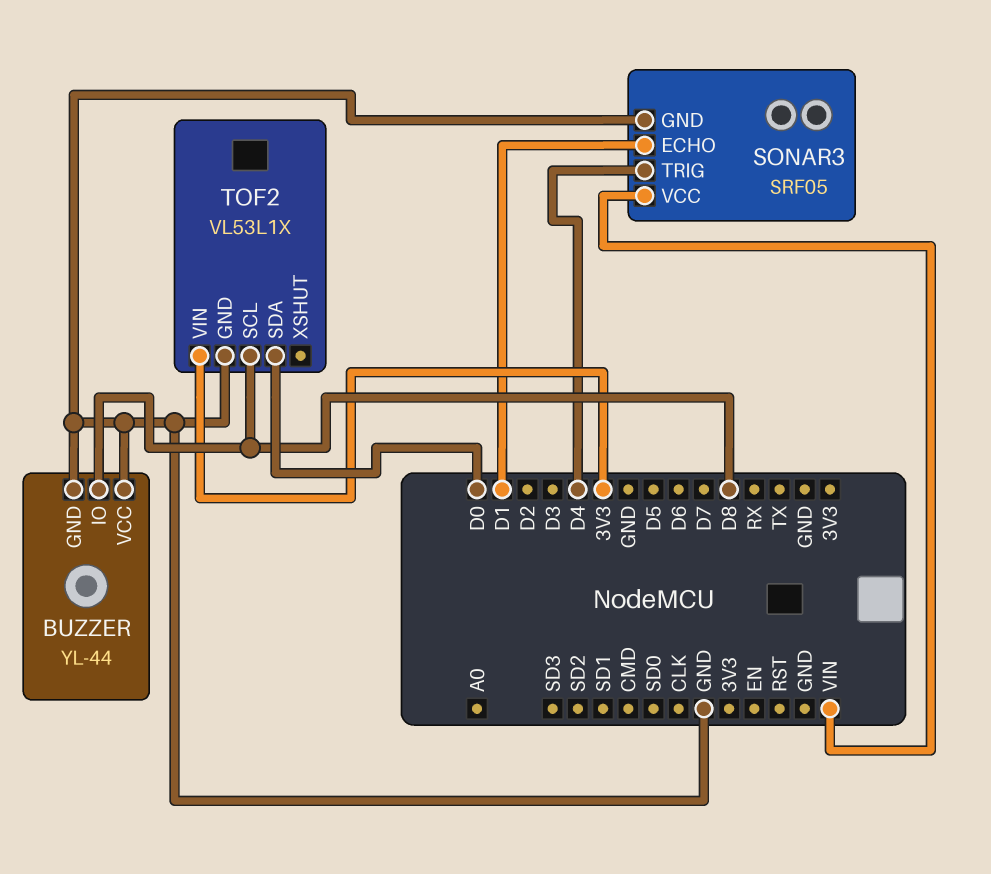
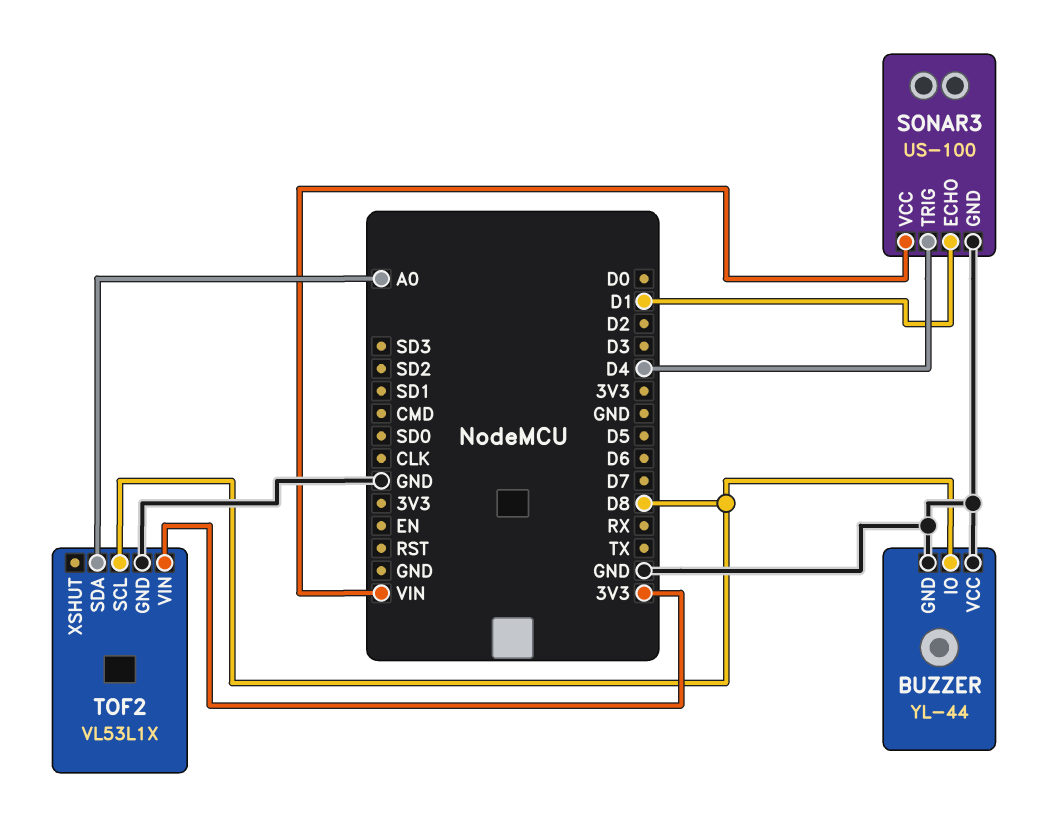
SONAR3: SRF05 -> US-100
TOF2 pin SDA: D0 -> A0

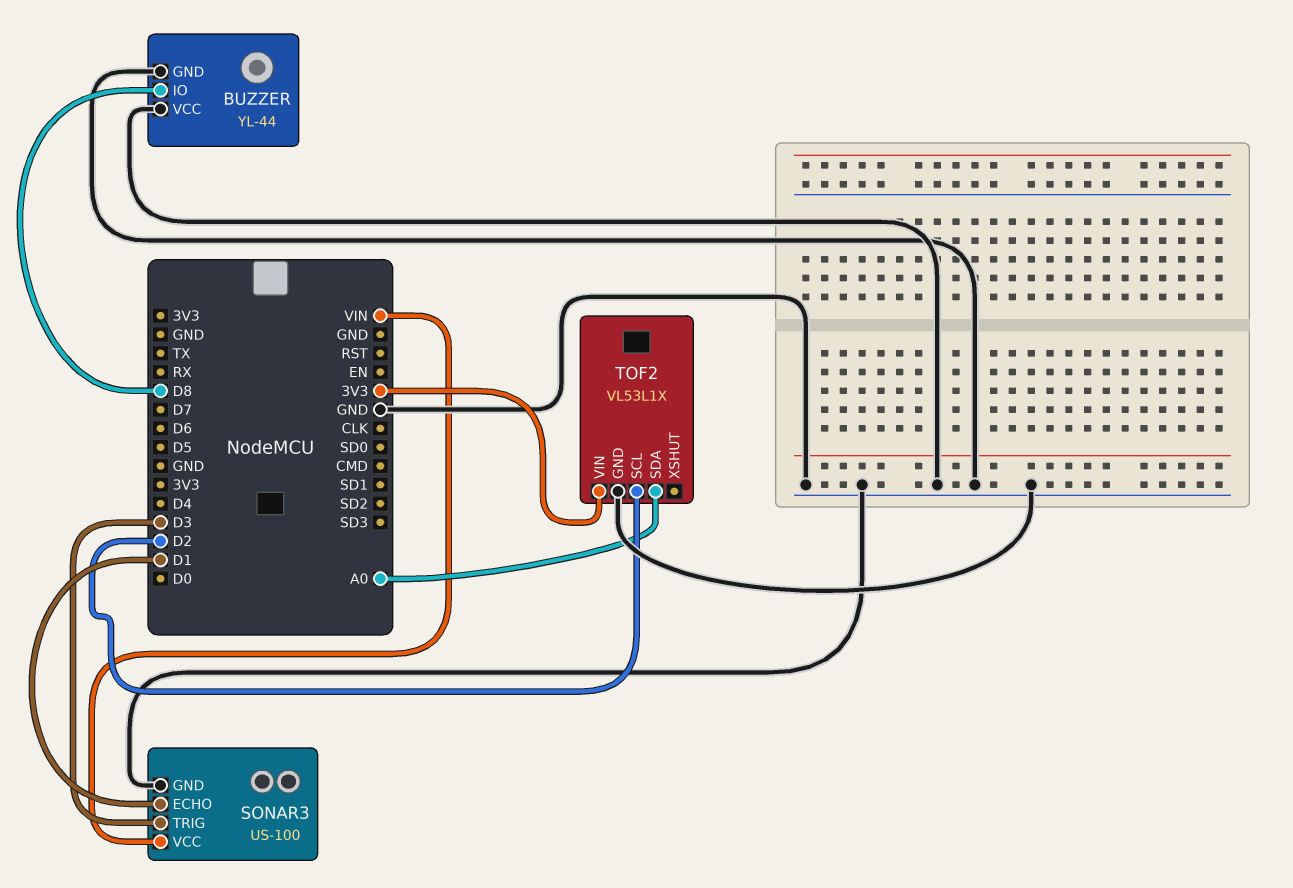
SONAR3 pin TRIG: D4 -> D3
TOF2 pin SCL: D8 -> D2

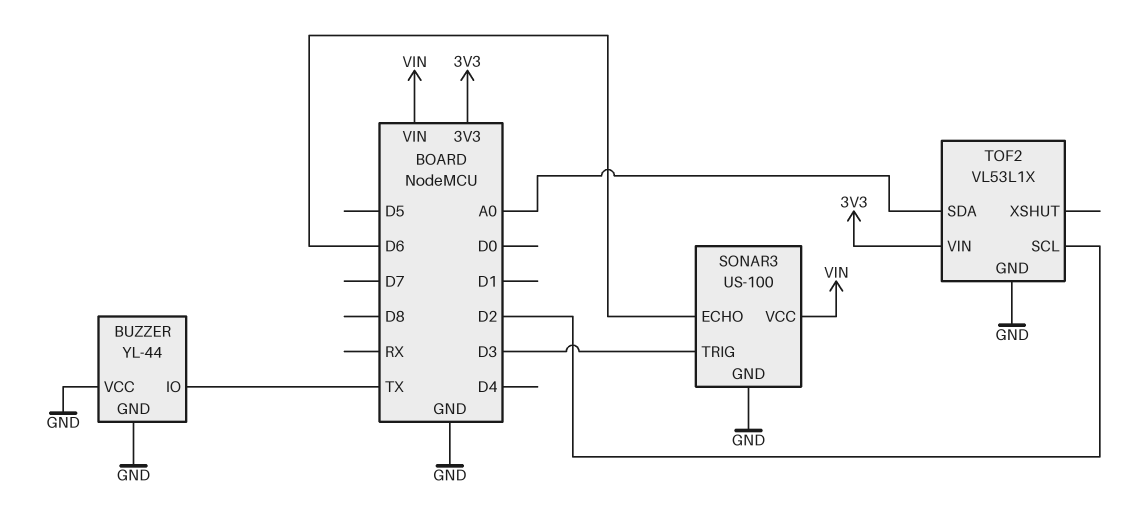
BUZZER pin IO: D8 -> TX
SONAR3 pin ECHO: D1 -> D6

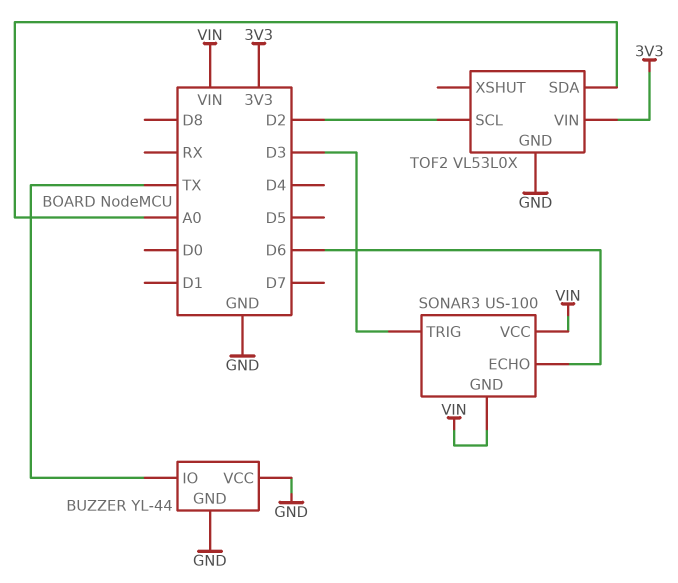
SONAR3 pin GND: GND -> VIN
TOF2: VL53L1X -> VL53L0X

